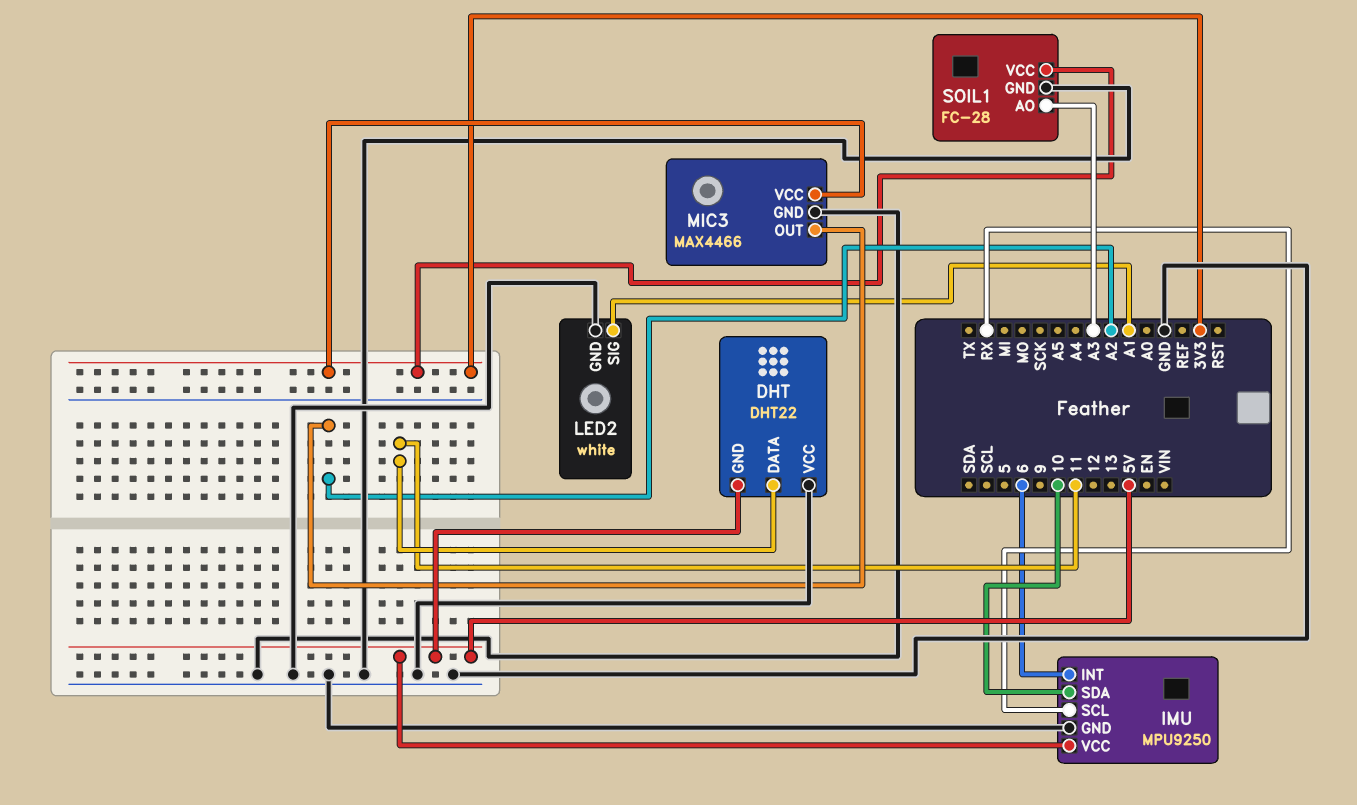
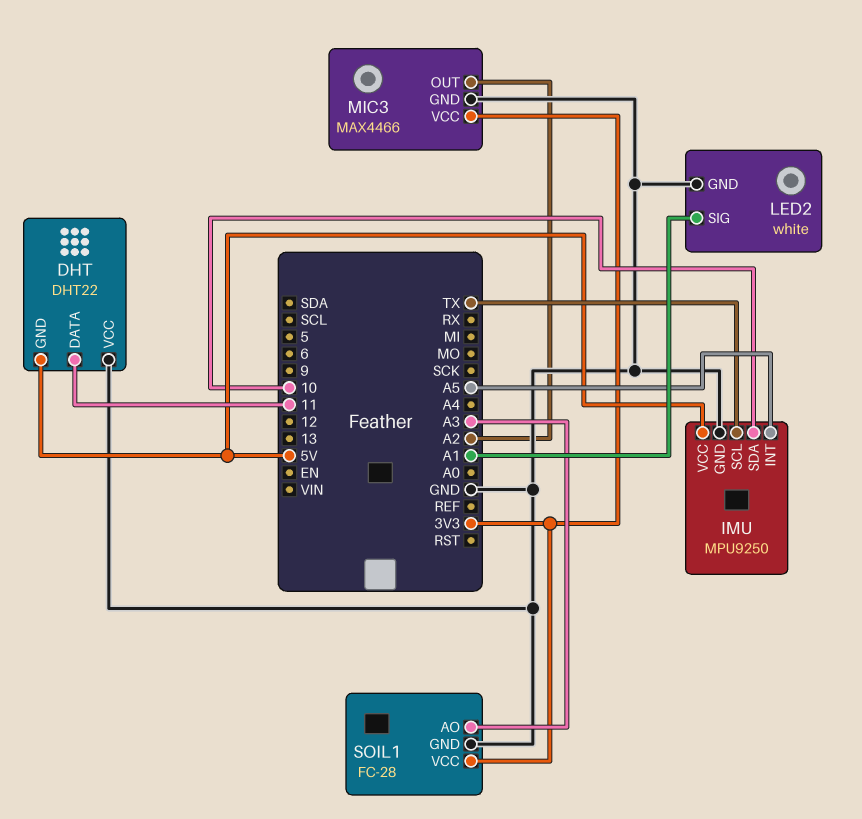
IMU pin INT: 6 -> A5
IMU pin SCL: RX -> TX

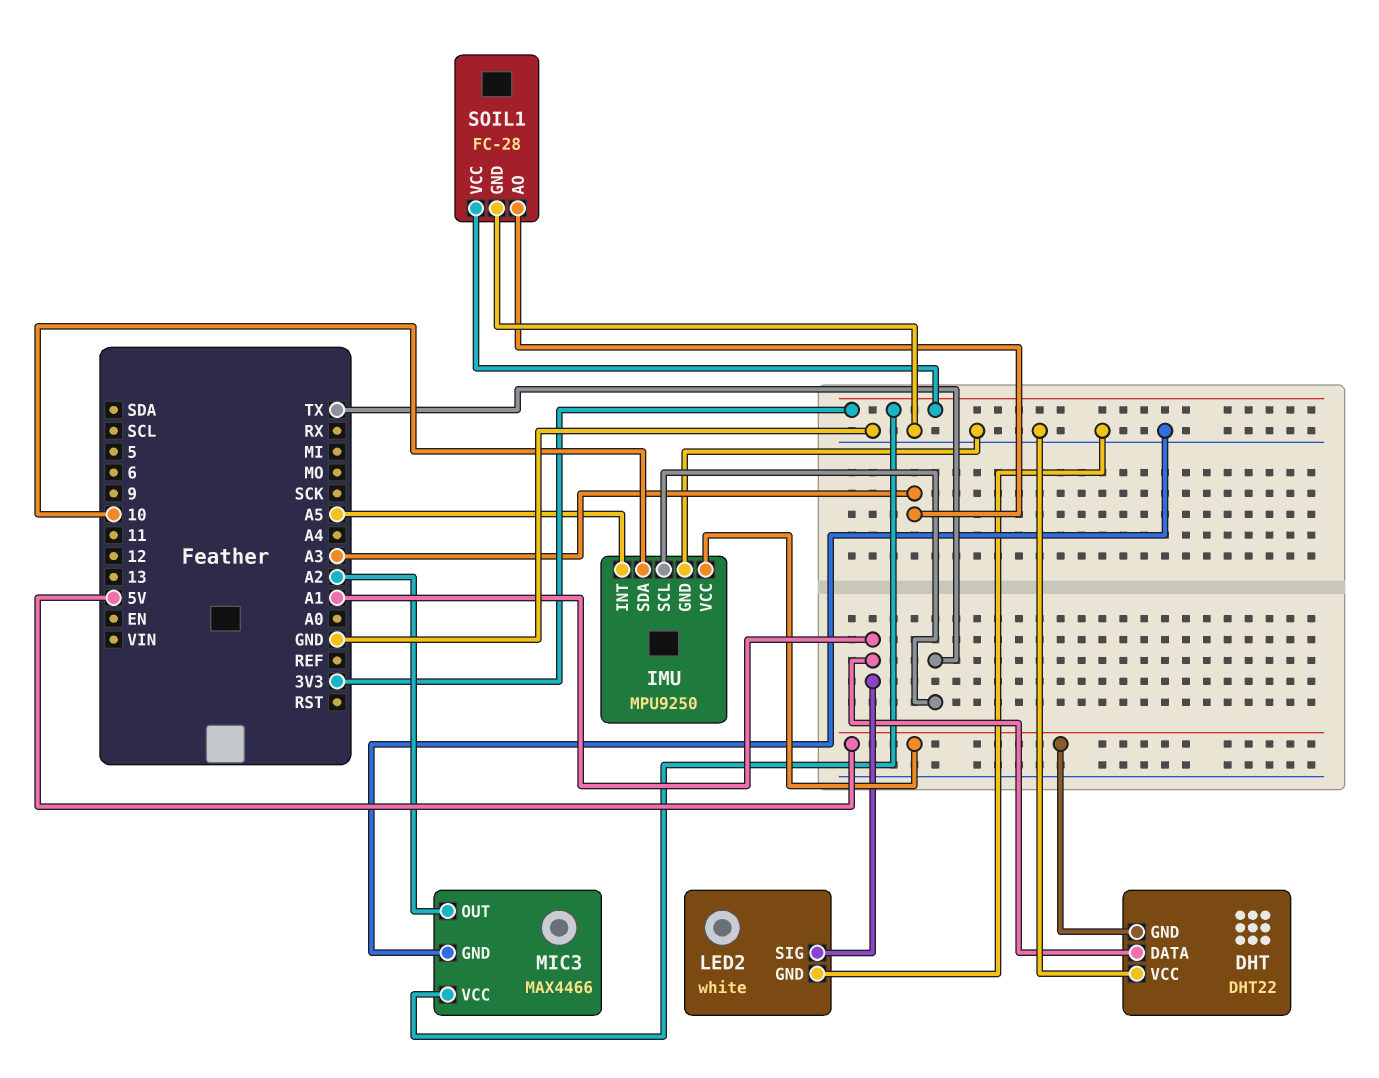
DHT pin DATA: 11 -> A1

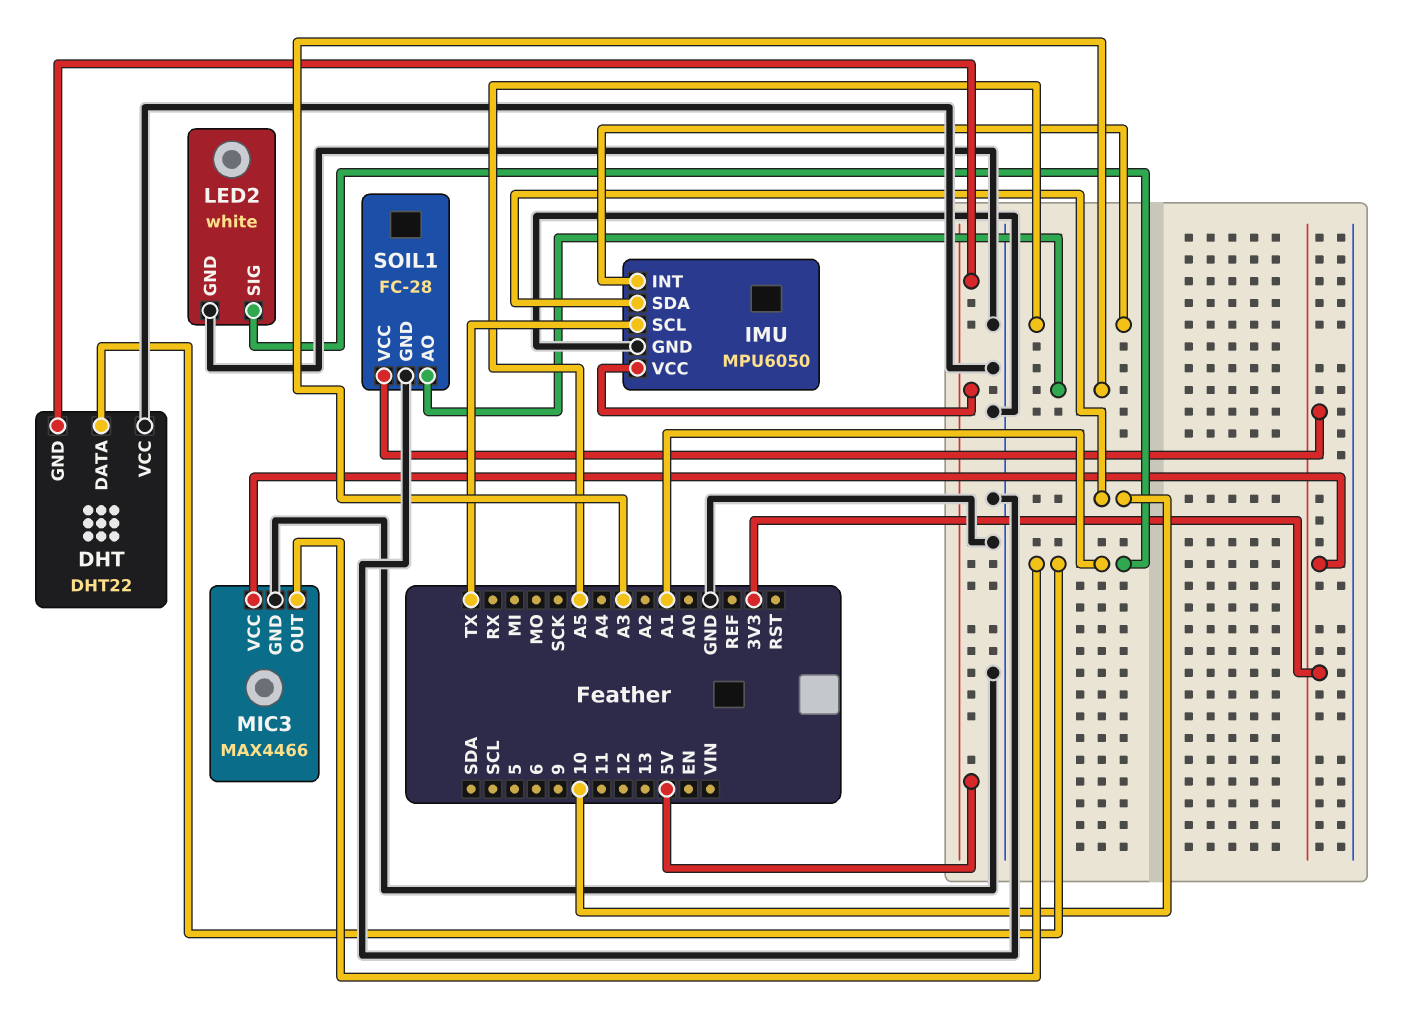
IMU: MPU9250 -> MPU6050
MIC3 pin OUT: A2 -> A1

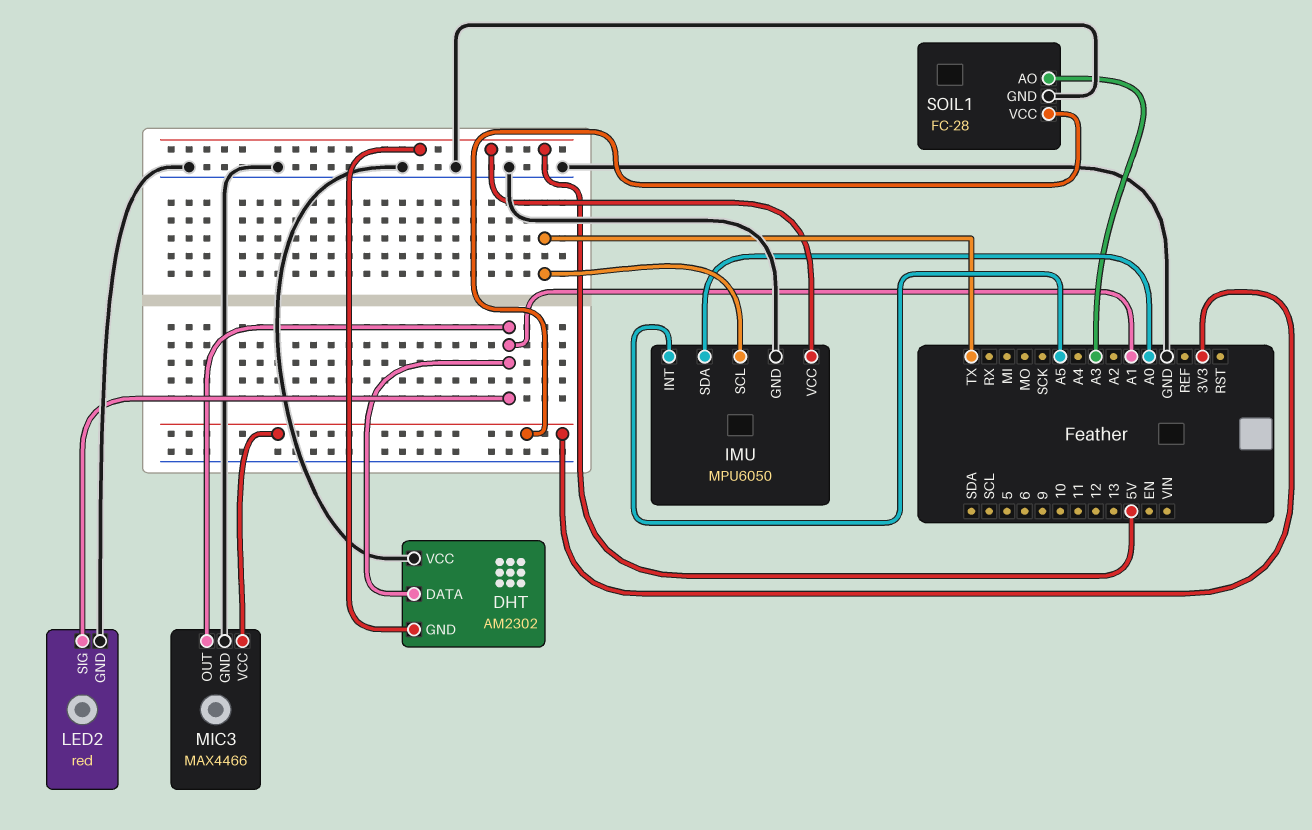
DHT: DHT22 -> AM2302
IMU pin SDA: 10 -> A0
LED2: white -> red

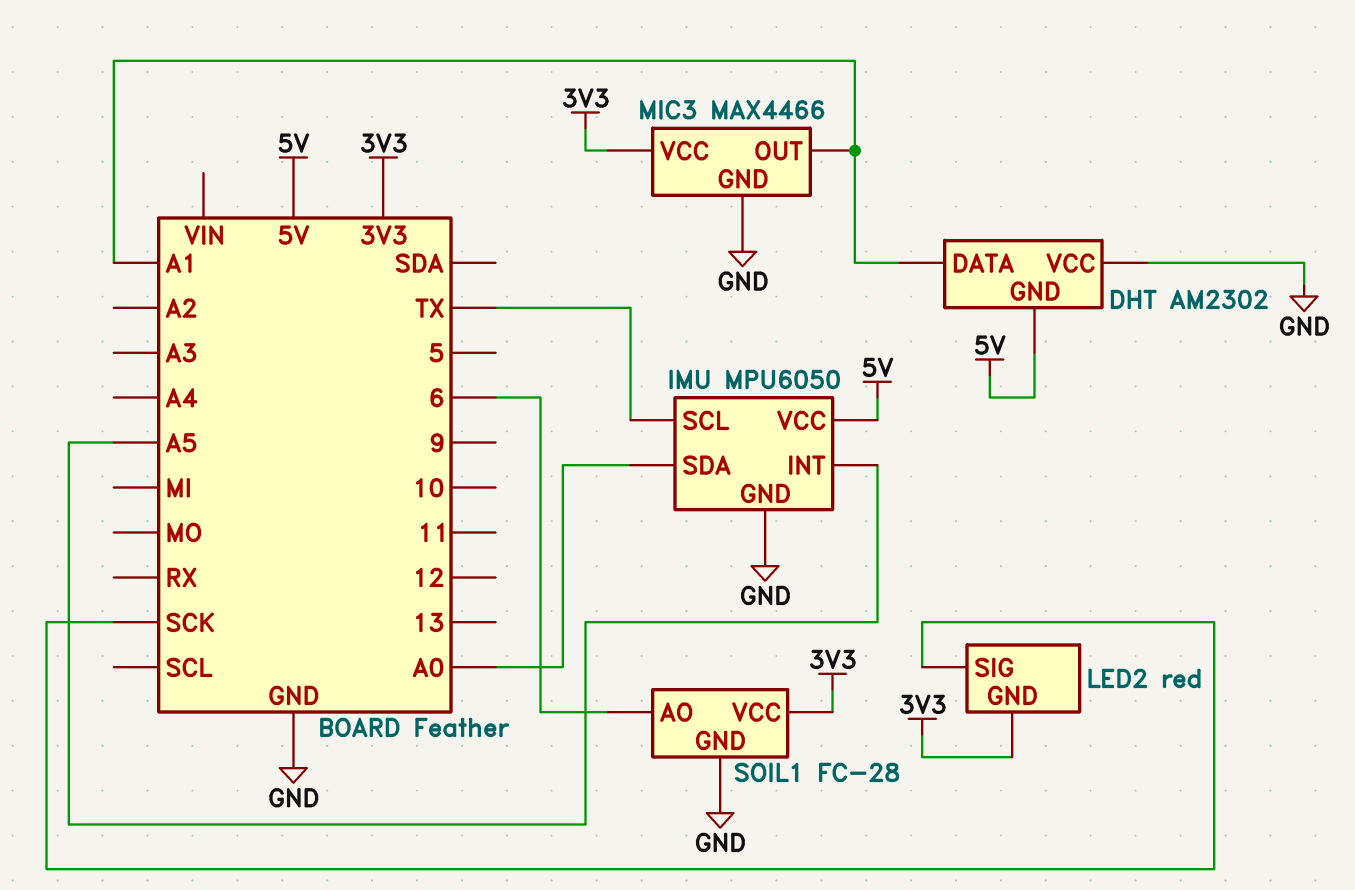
LED2 pin GND: GND -> 3V3
LED2 pin SIG: A1 -> SCK
SOIL1 pin AO: A3 -> 6

